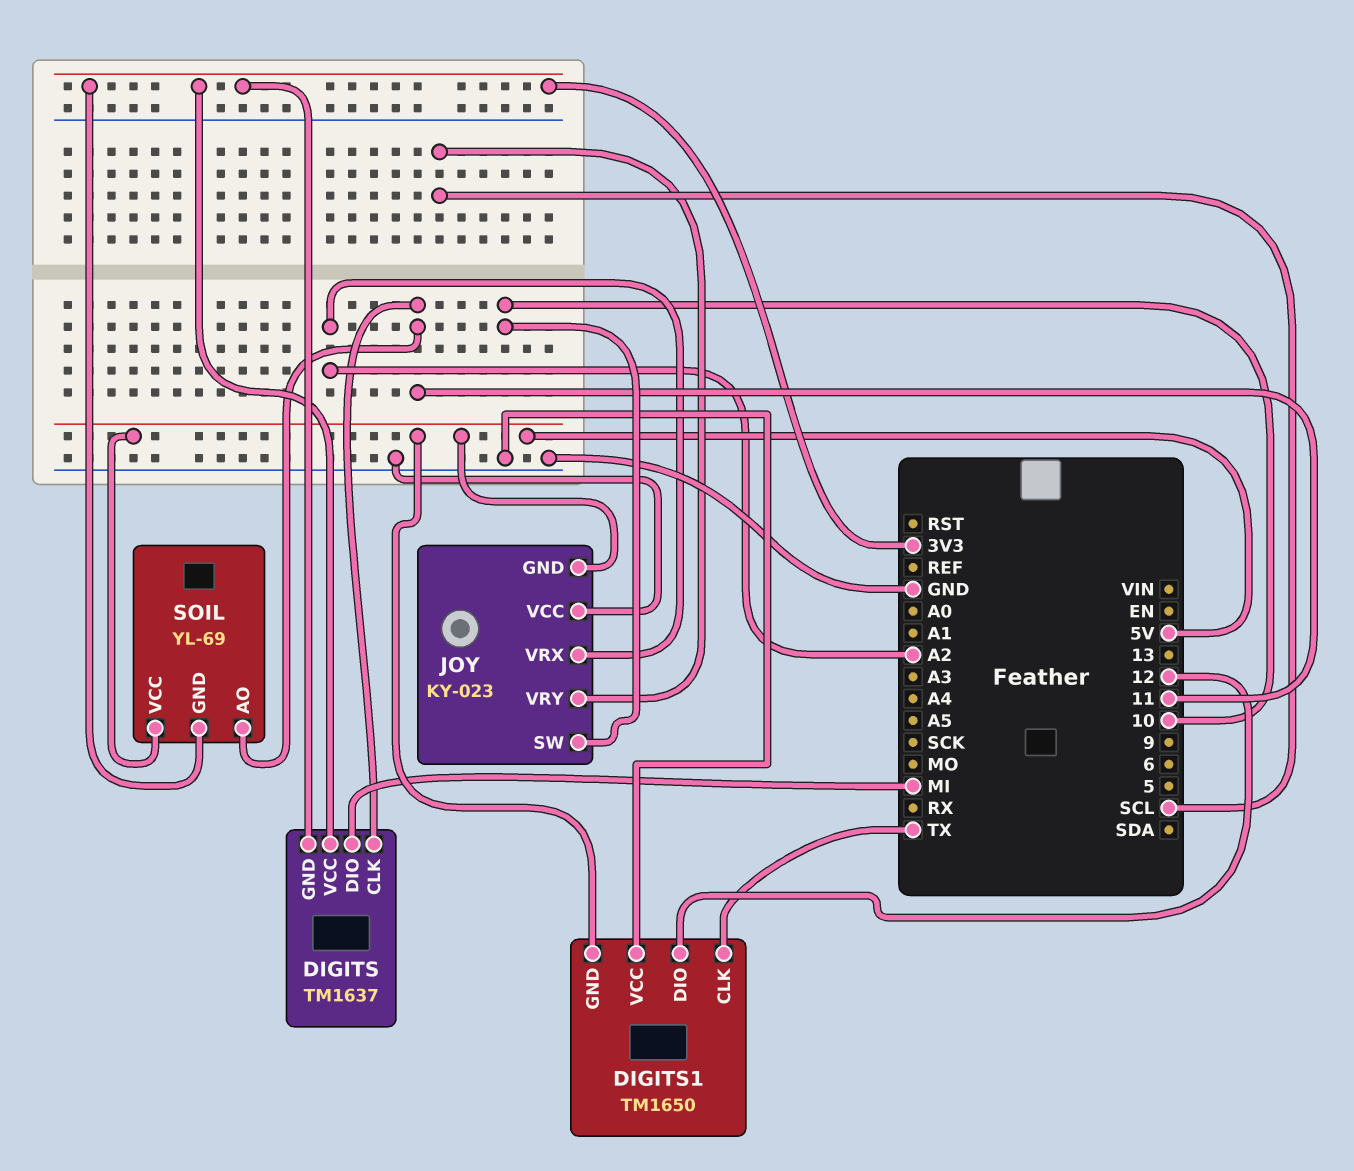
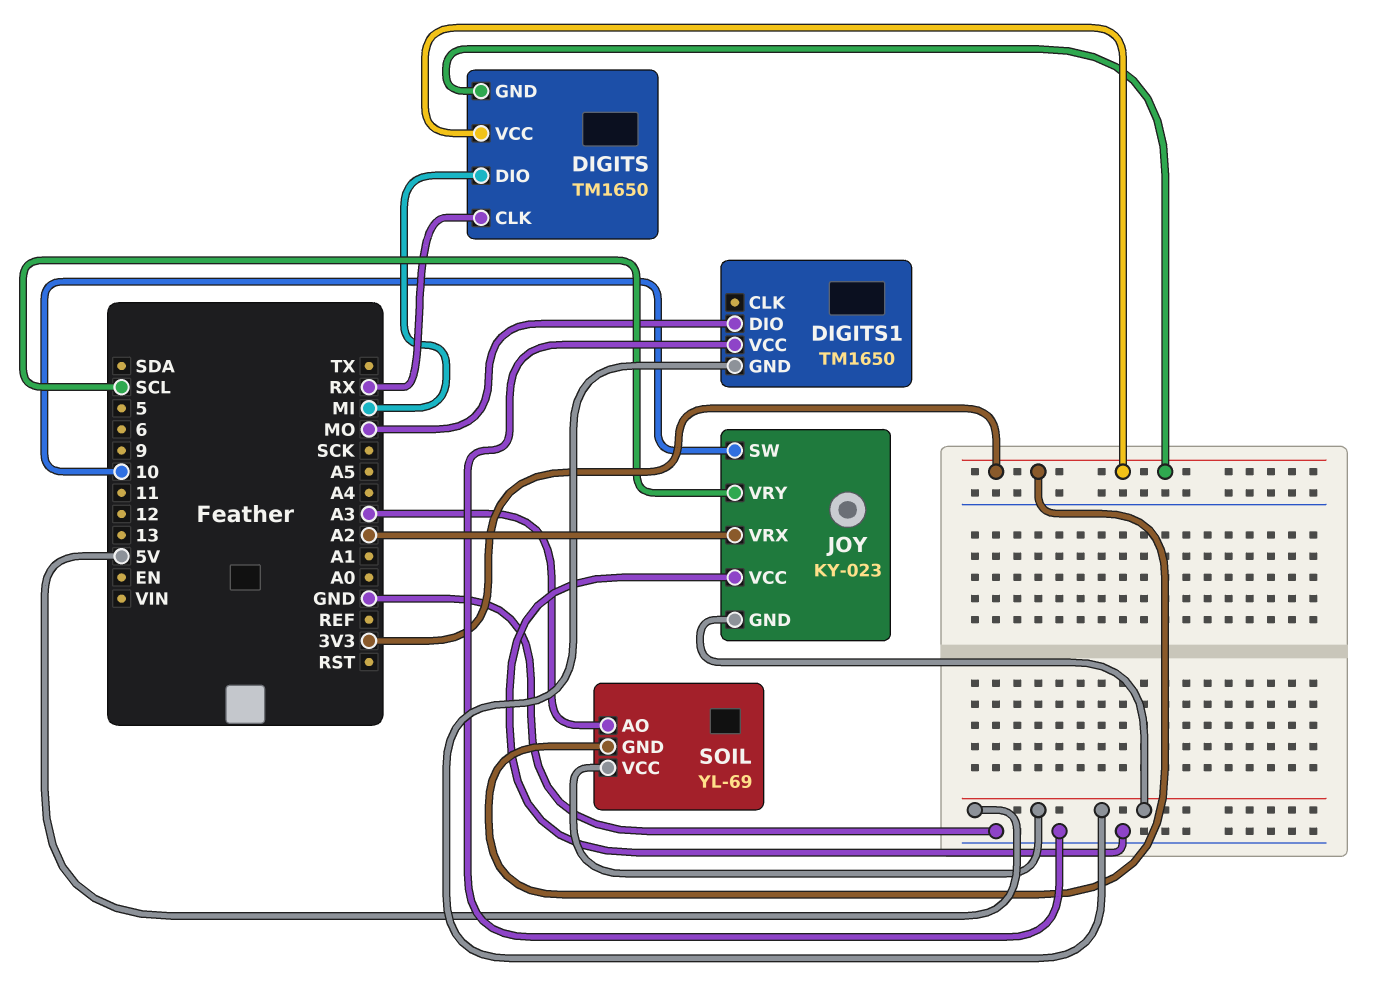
DIGITS: TM1637 -> TM1650
DIGITS pin CLK: 11 -> RX
DIGITS1 pin CLK: TX -> none
DIGITS1 pin DIO: 12 -> MO
SOIL pin AO: 11 -> A3

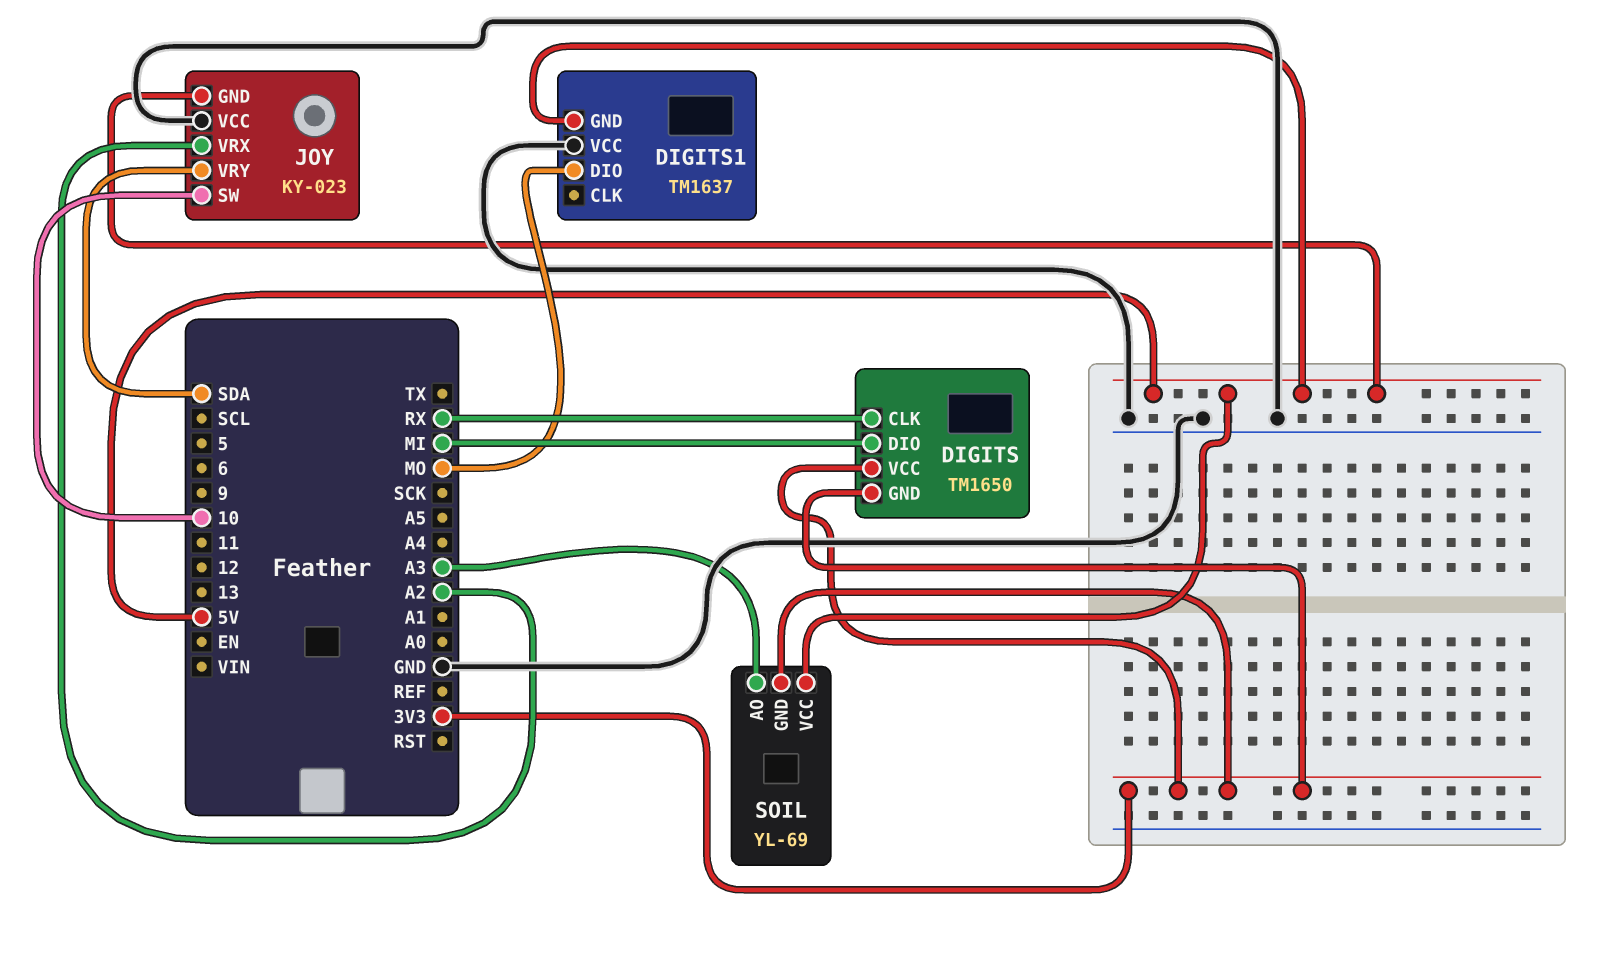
DIGITS1: TM1650 -> TM1637
JOY pin VRY: SCL -> SDA

